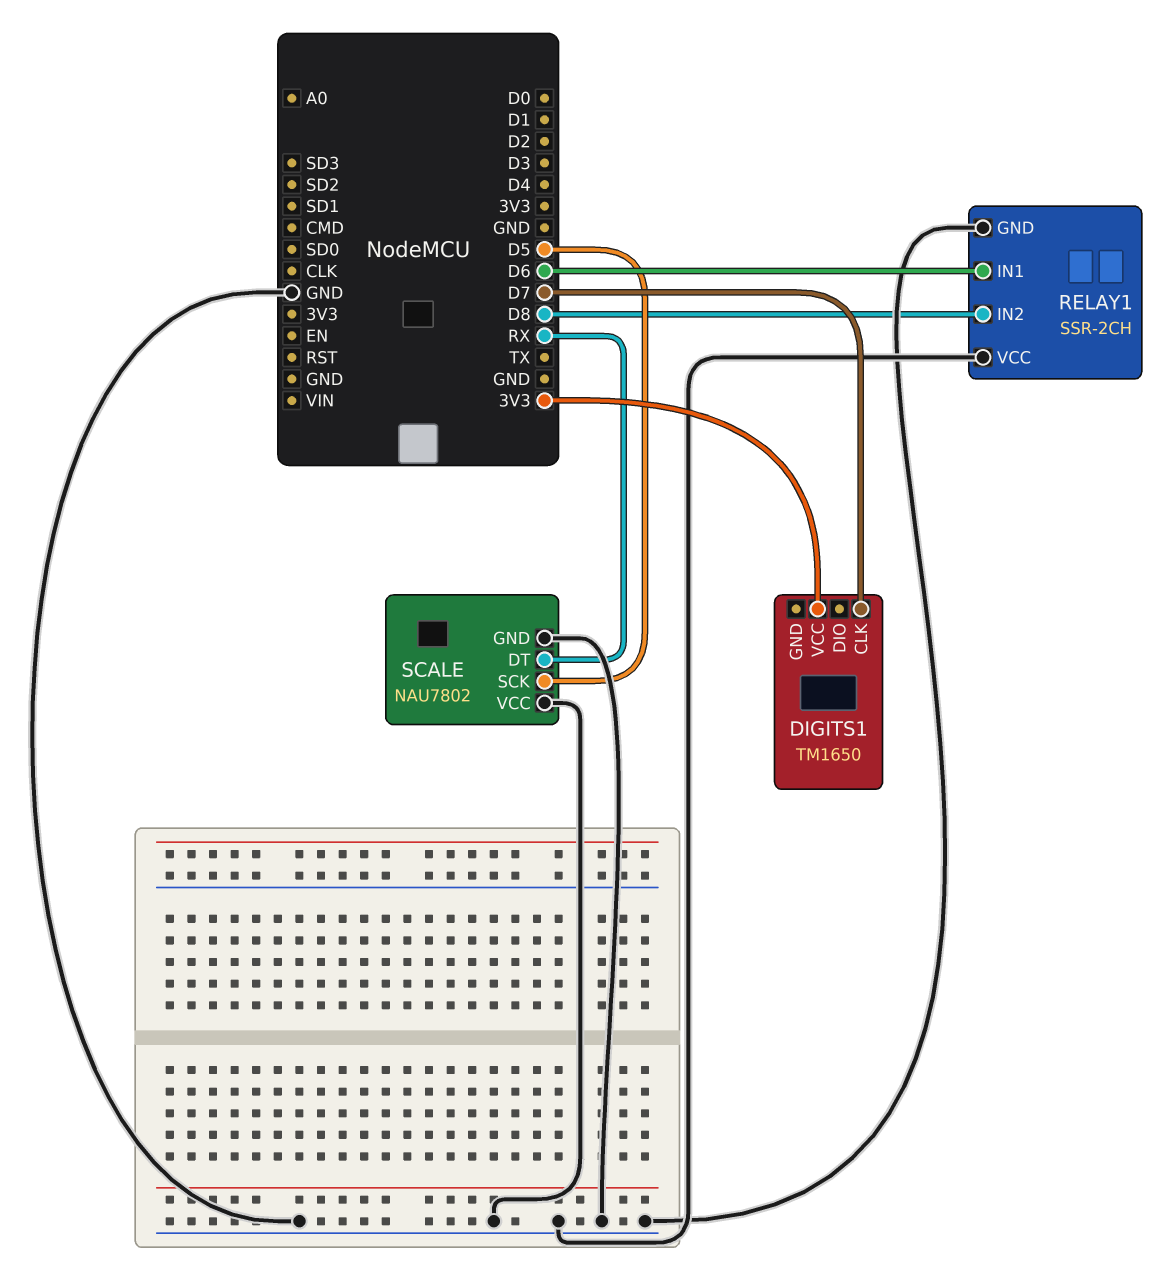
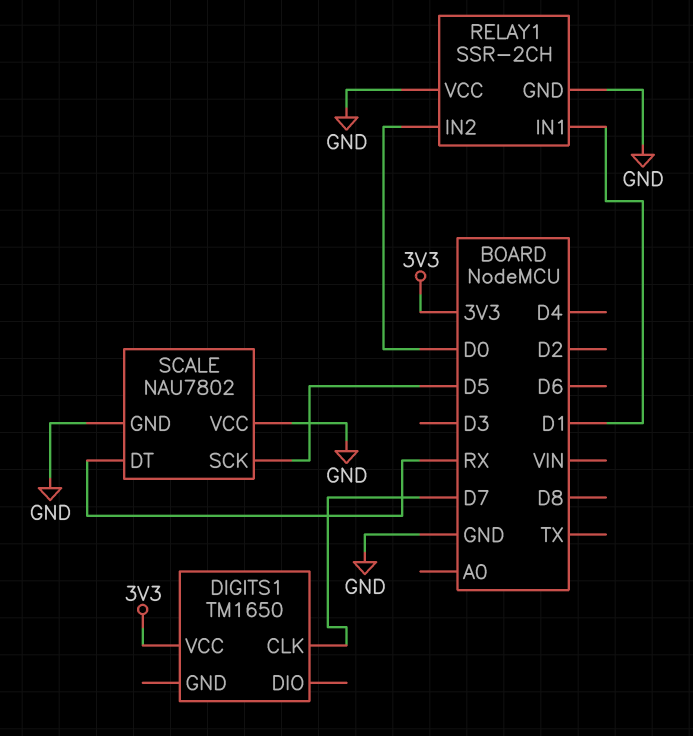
RELAY1 pin IN1: D6 -> D1
RELAY1 pin IN2: D8 -> D0

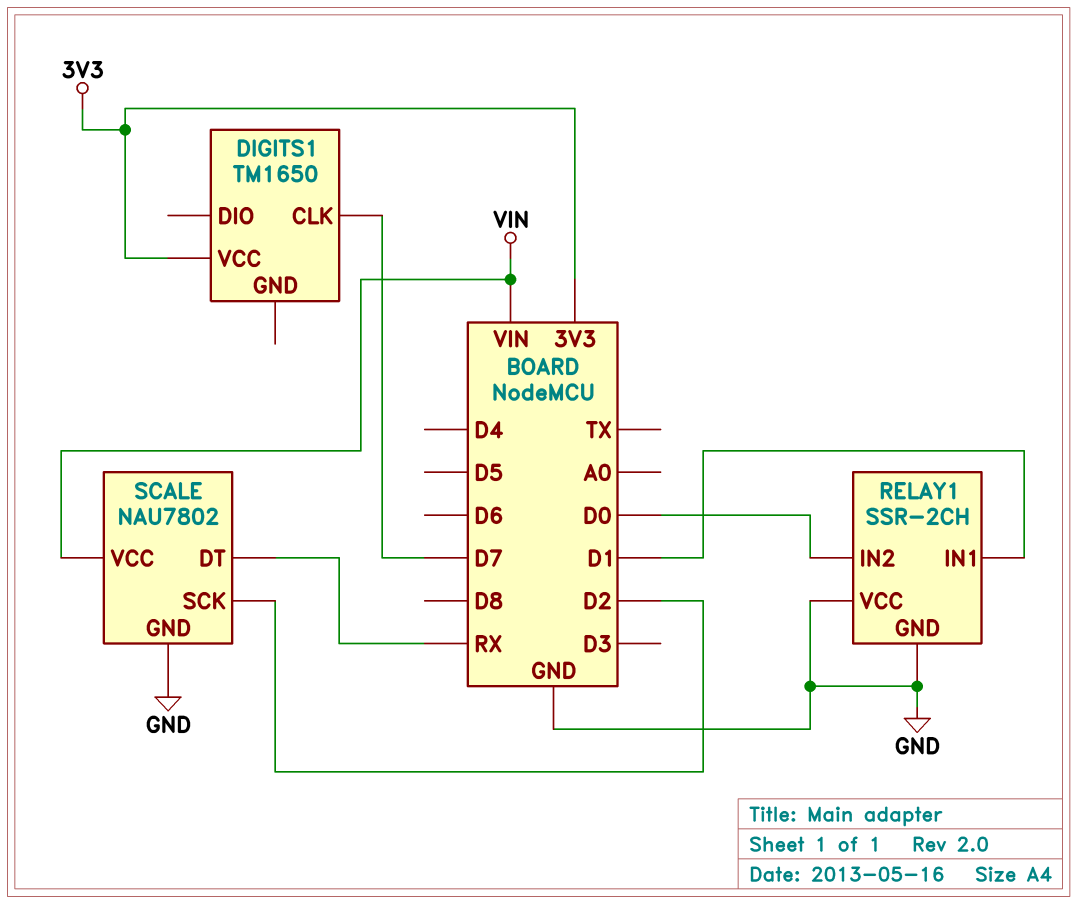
SCALE pin SCK: D5 -> D2
SCALE pin VCC: GND -> VIN

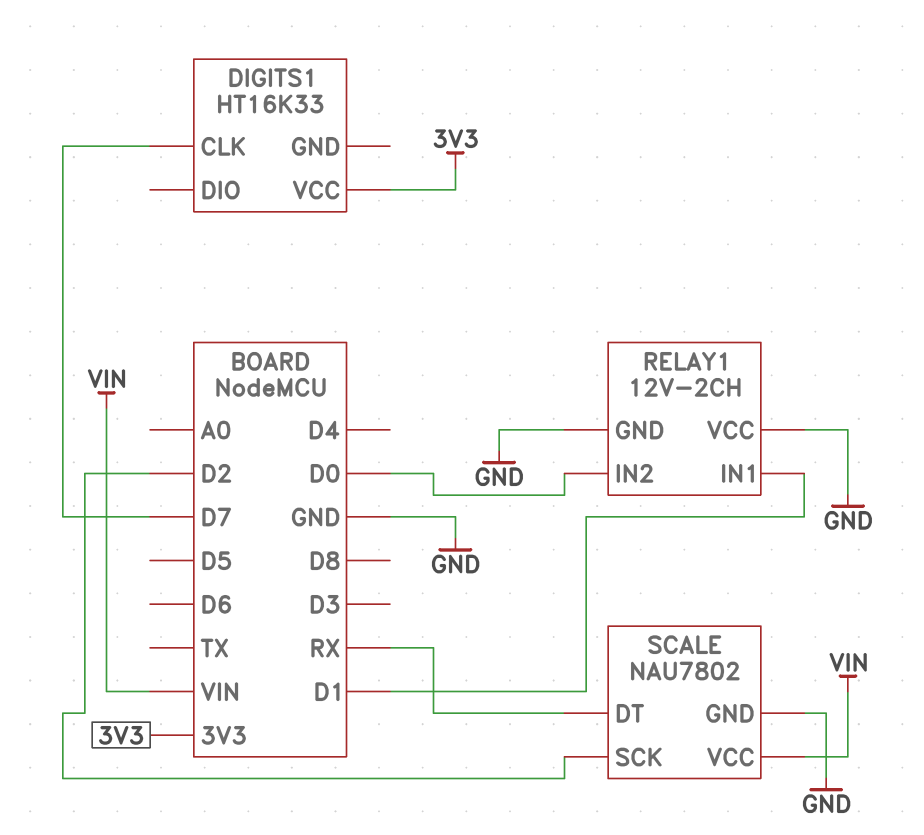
DIGITS1: TM1650 -> HT16K33
RELAY1: SSR-2CH -> 12V-2CH

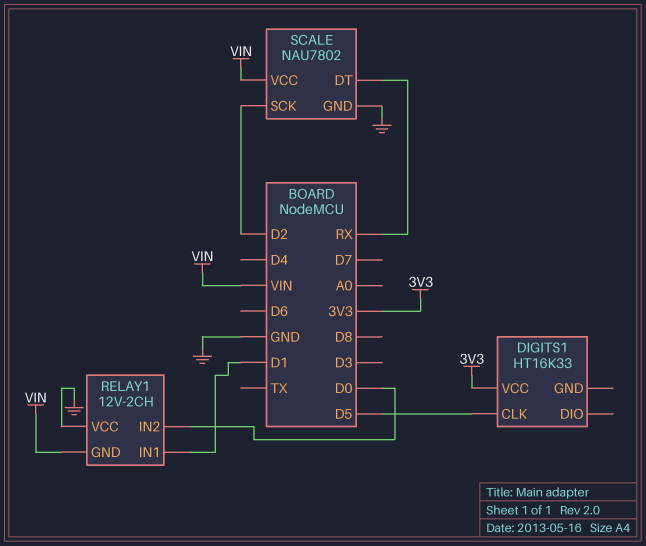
DIGITS1 pin CLK: D7 -> D5
RELAY1 pin GND: GND -> VIN

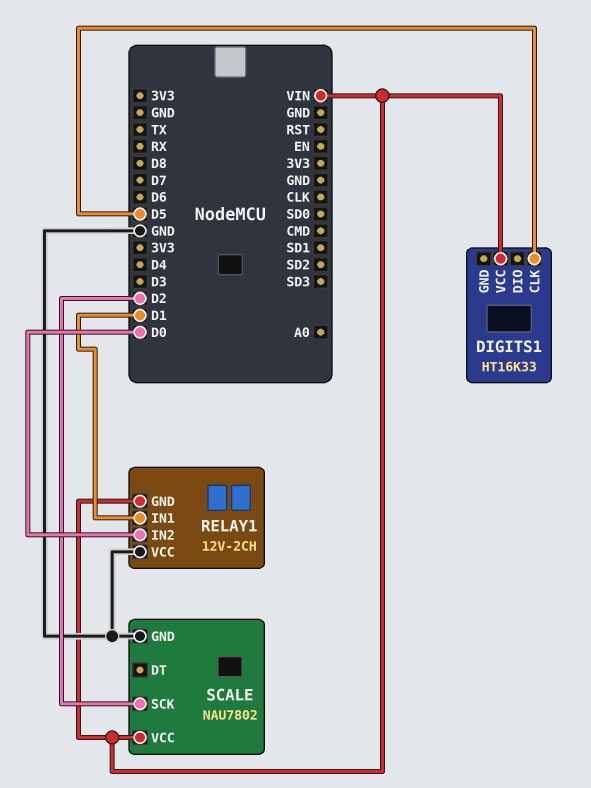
DIGITS1 pin VCC: 3V3 -> VIN
SCALE pin DT: RX -> none

